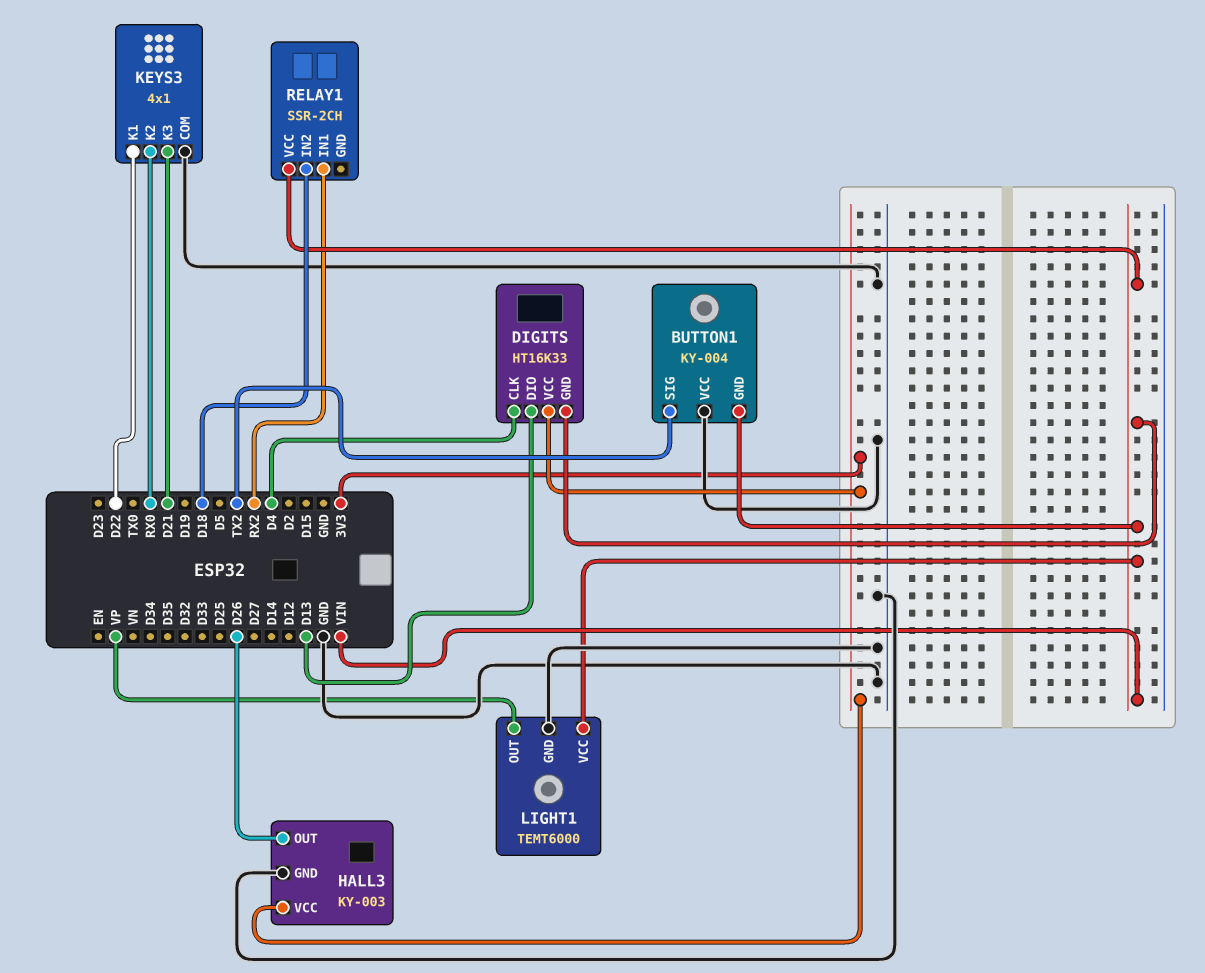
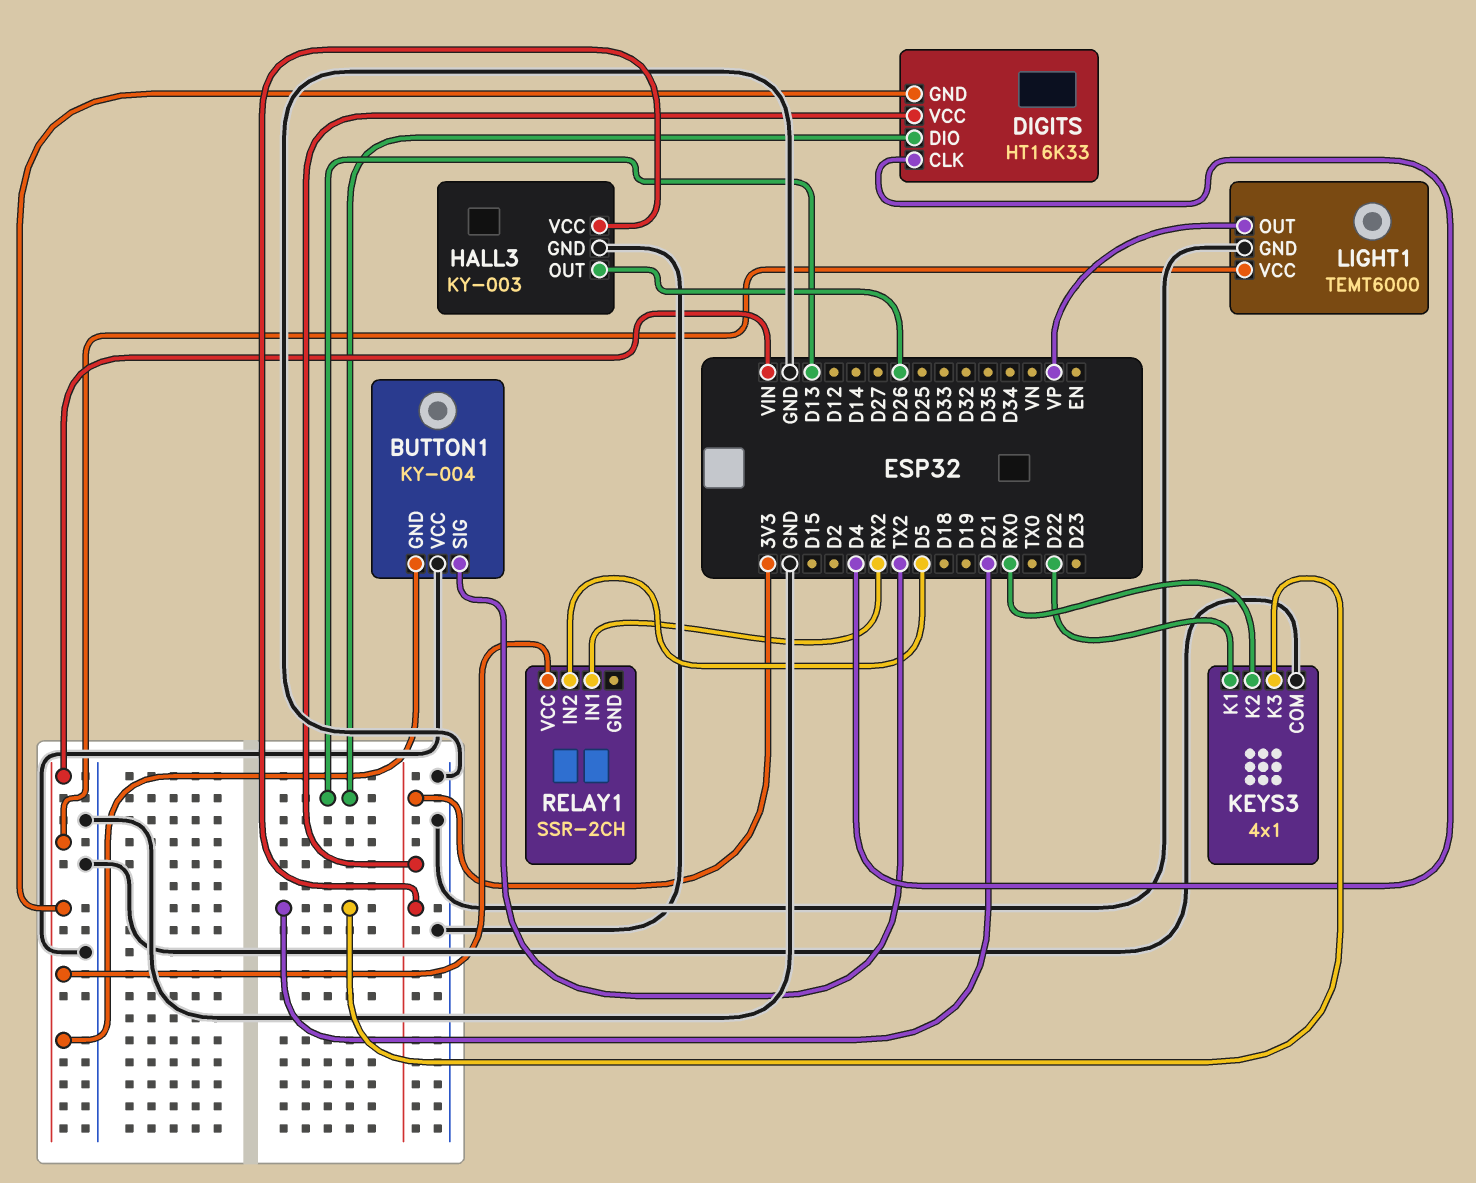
RELAY1 pin IN2: D18 -> D5

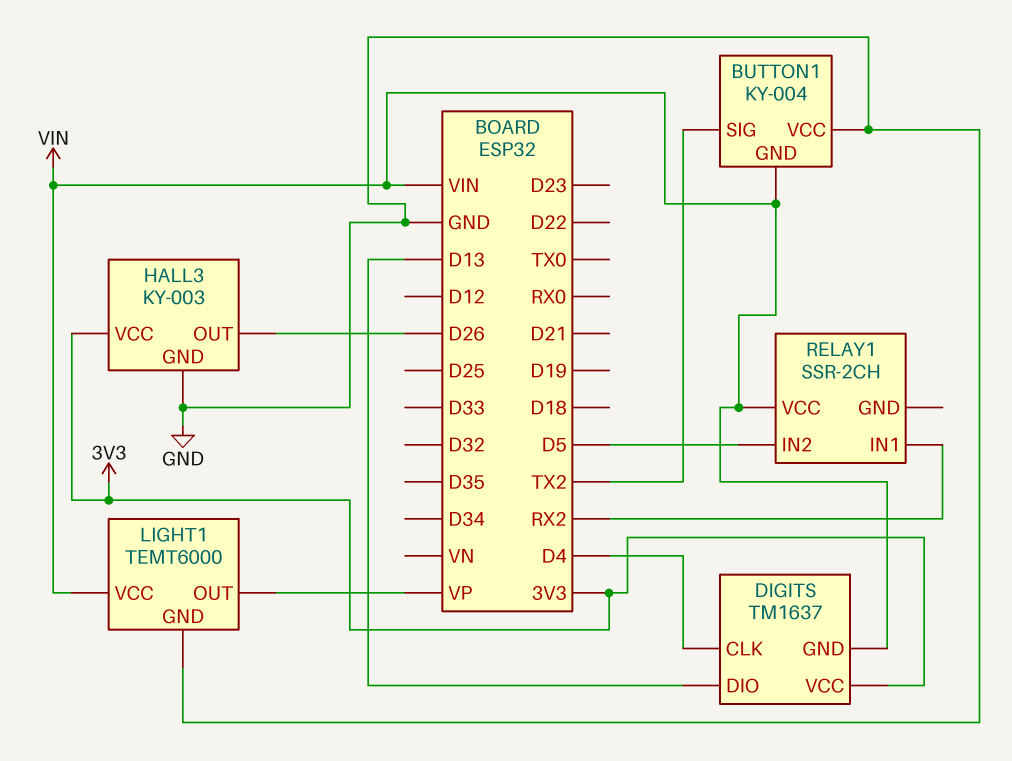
DIGITS: HT16K33 -> TM1637
KEYS3: 4x1 -> none
KEYS3 pin COM: GND -> none
KEYS3 pin K1: D22 -> none
KEYS3 pin K2: RX0 -> none
KEYS3 pin K3: D21 -> none

